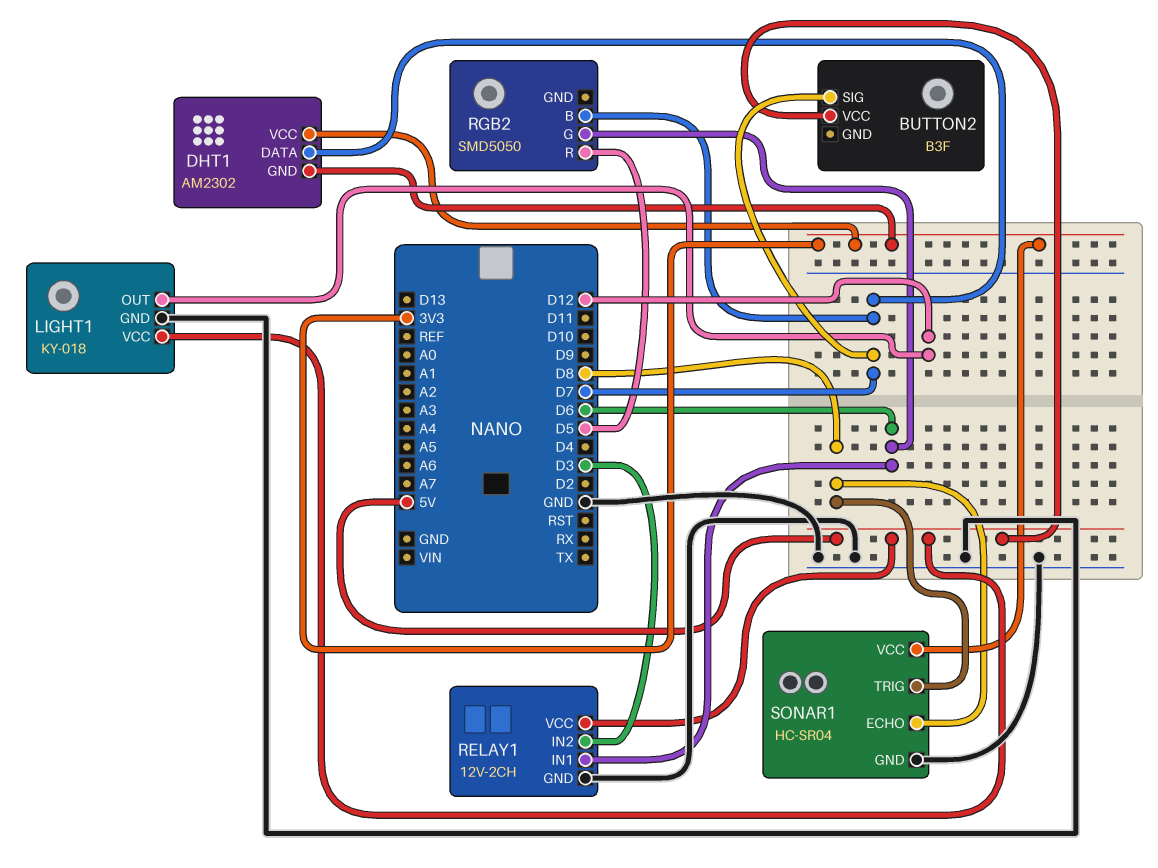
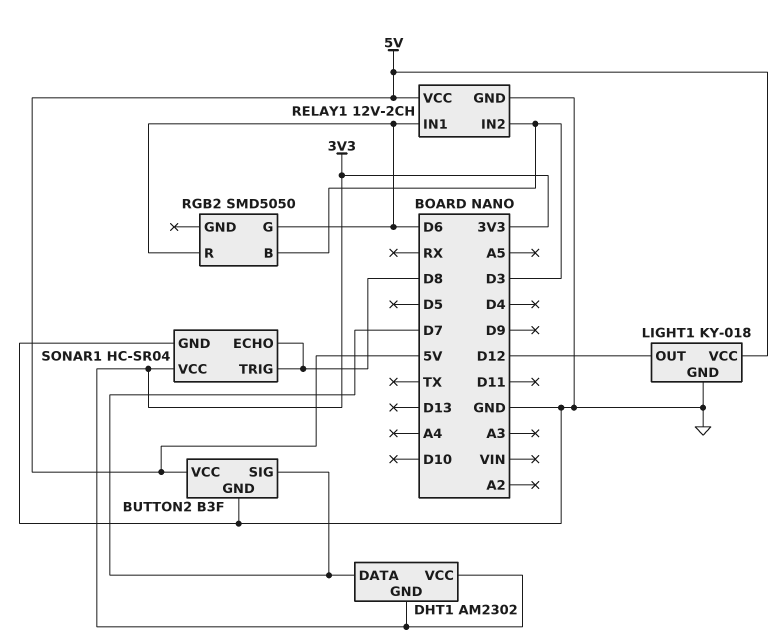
BUTTON2 pin GND: none -> GND
RGB2 pin B: D7 -> D3
RGB2 pin R: D5 -> D6

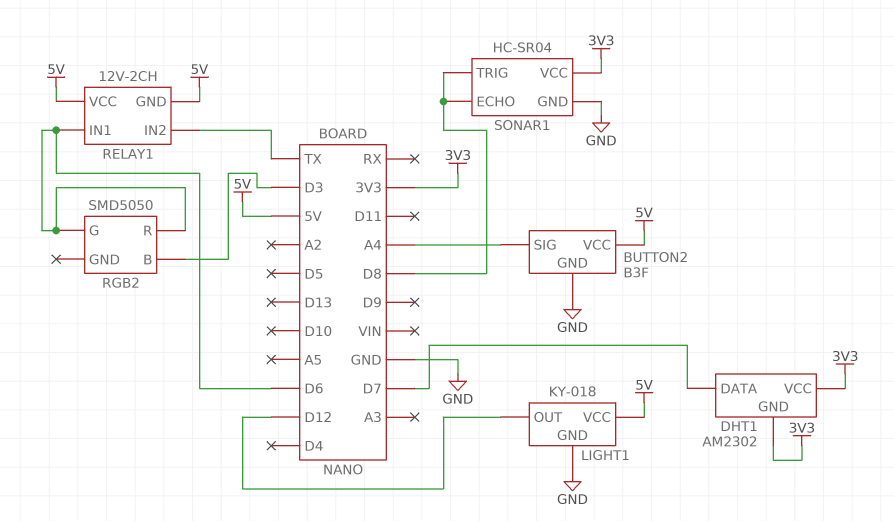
BUTTON2 pin SIG: D7 -> A4
RELAY1 pin GND: GND -> 5V
RELAY1 pin IN2: D3 -> TX

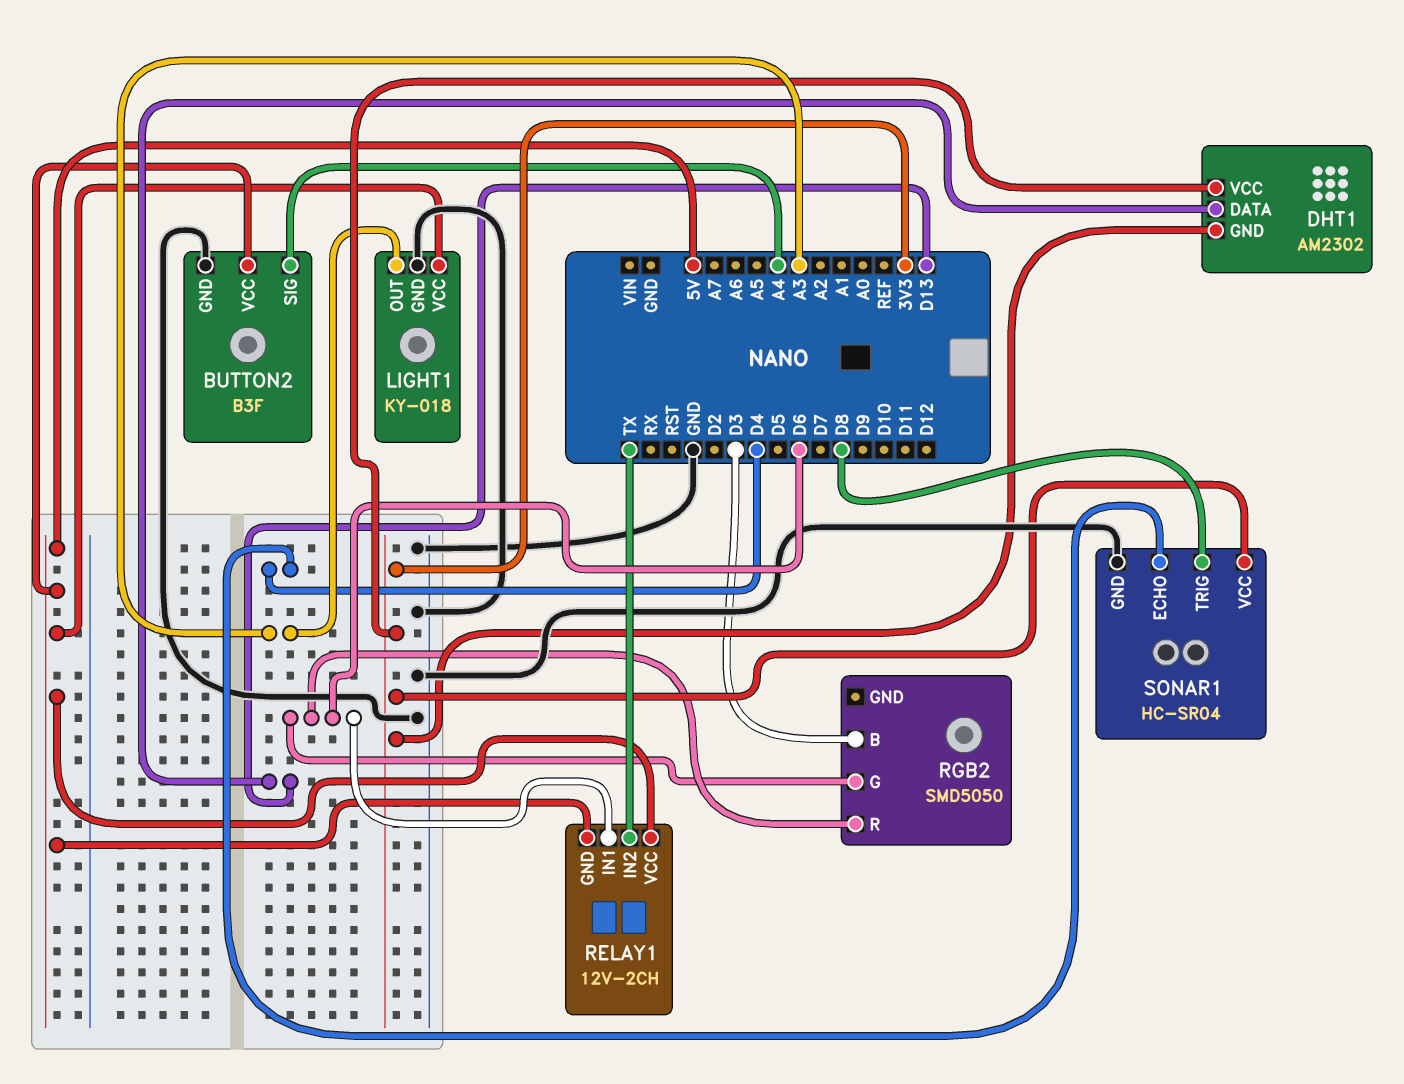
DHT1 pin DATA: D7 -> D13
LIGHT1 pin OUT: D12 -> A3
SONAR1 pin ECHO: D8 -> D4

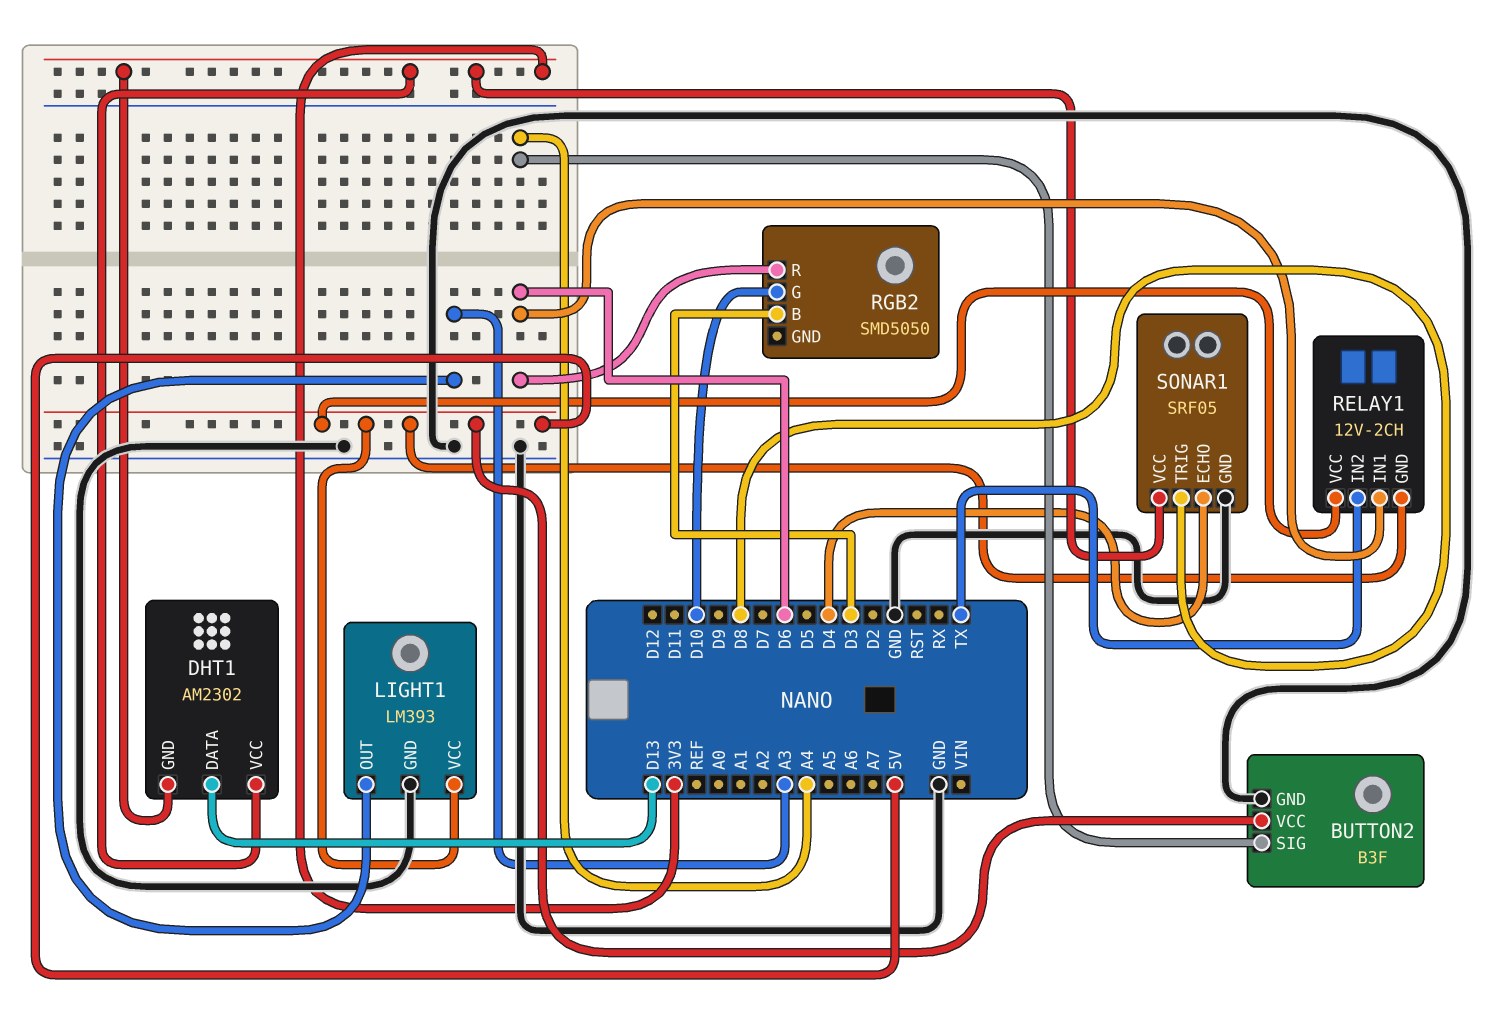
LIGHT1: KY-018 -> LM393
RGB2 pin G: D6 -> D10
SONAR1: HC-SR04 -> SRF05

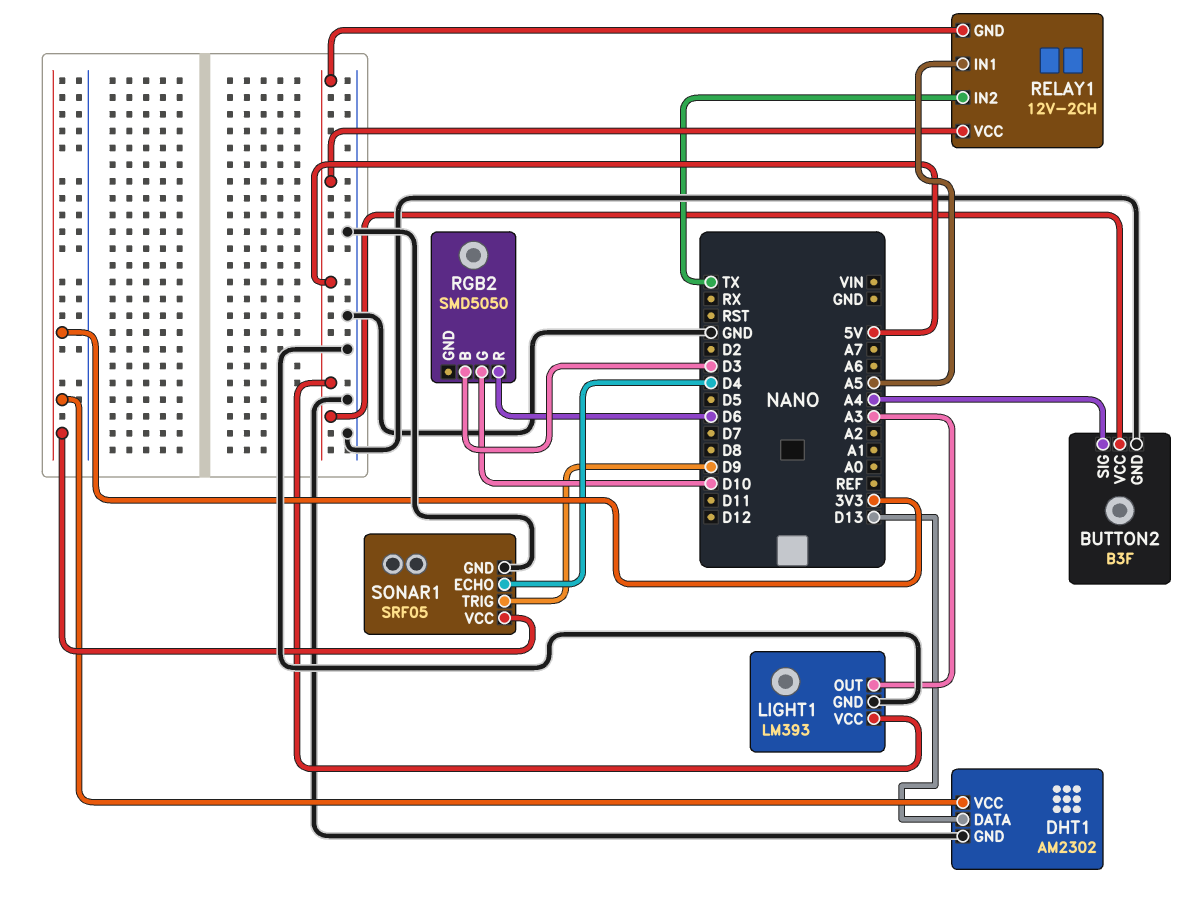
DHT1 pin GND: 3V3 -> GND
RELAY1 pin IN1: D6 -> A5
SONAR1 pin TRIG: D8 -> D9

